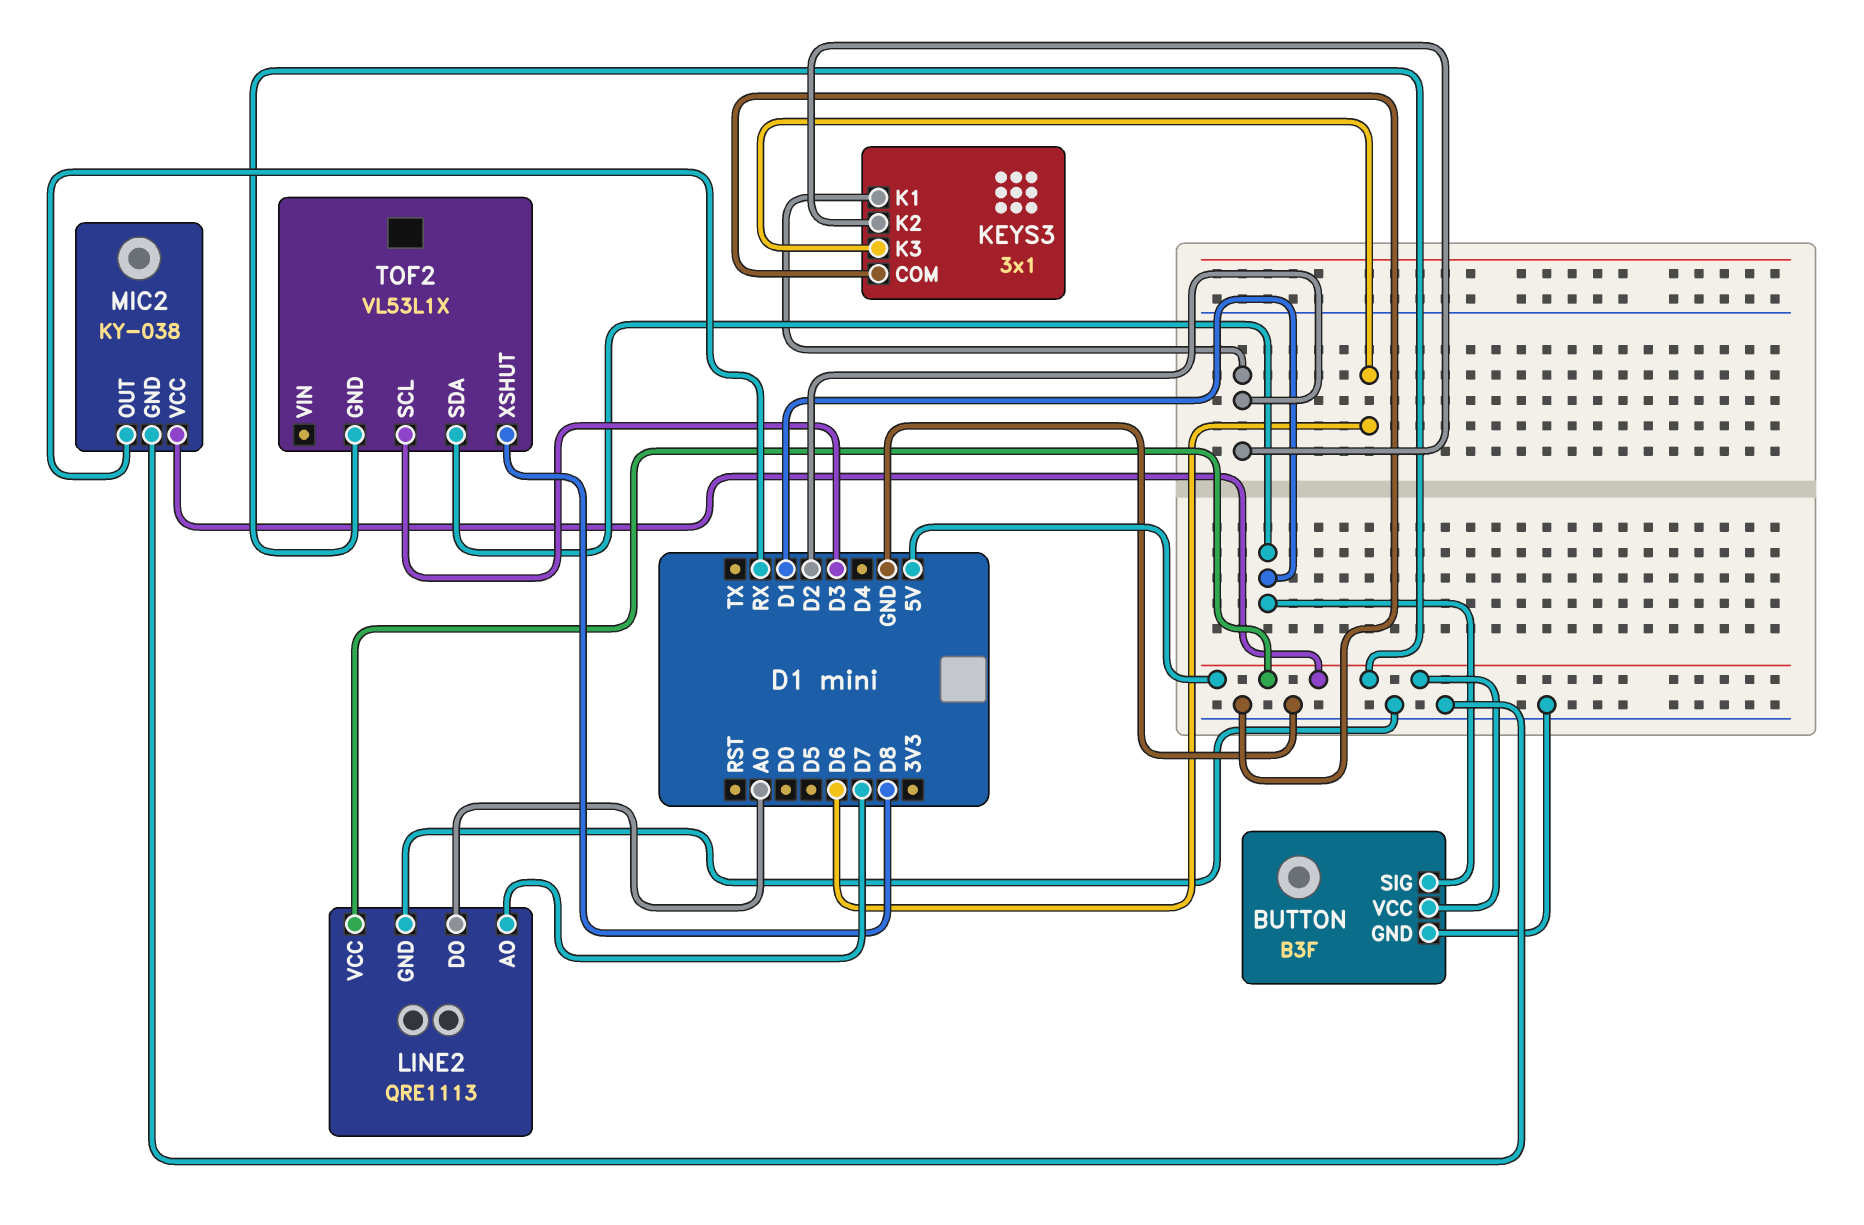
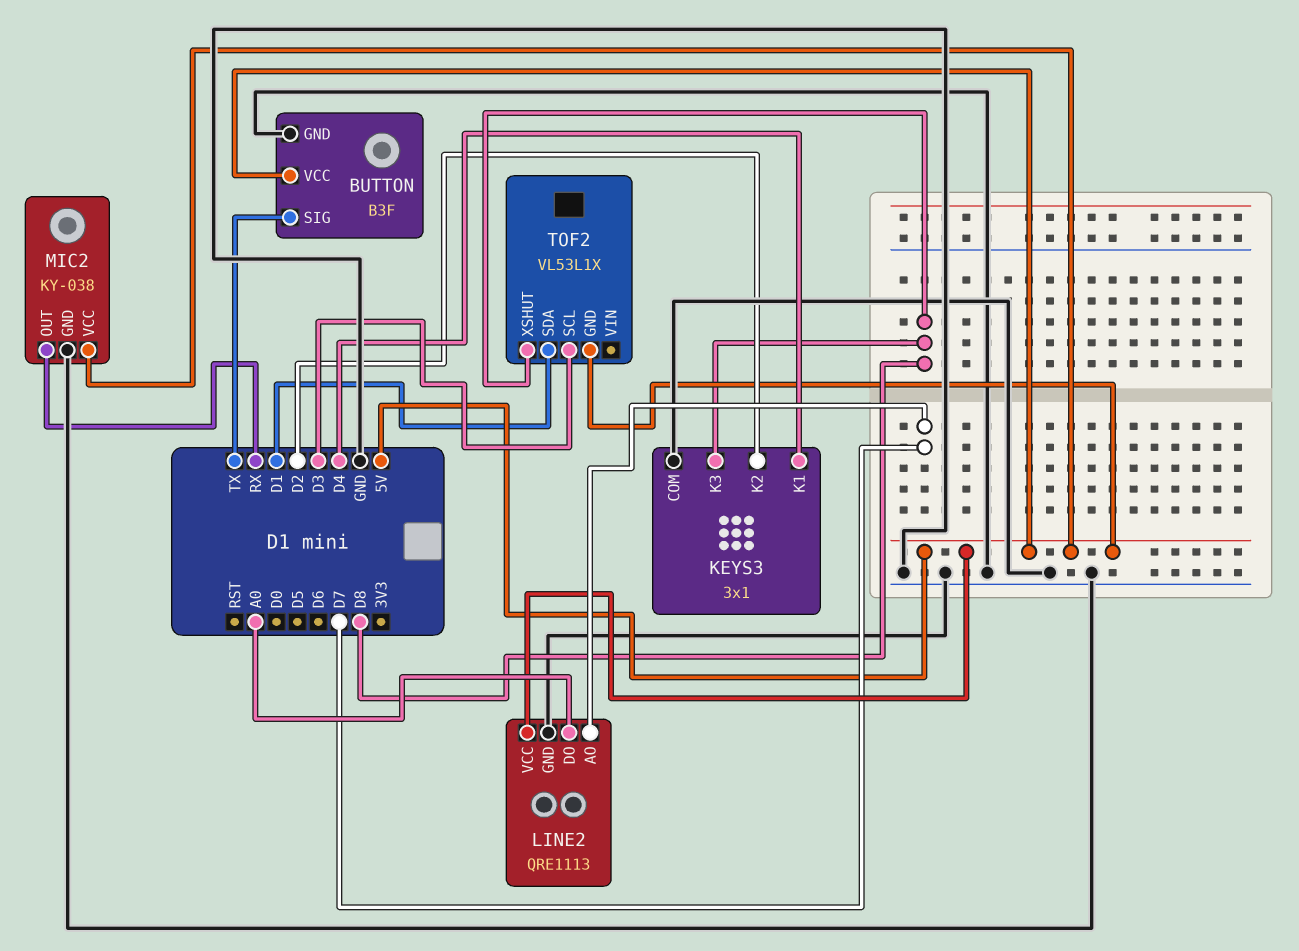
BUTTON pin SIG: D1 -> TX
KEYS3 pin K1: D2 -> D4
KEYS3 pin K3: D6 -> D8

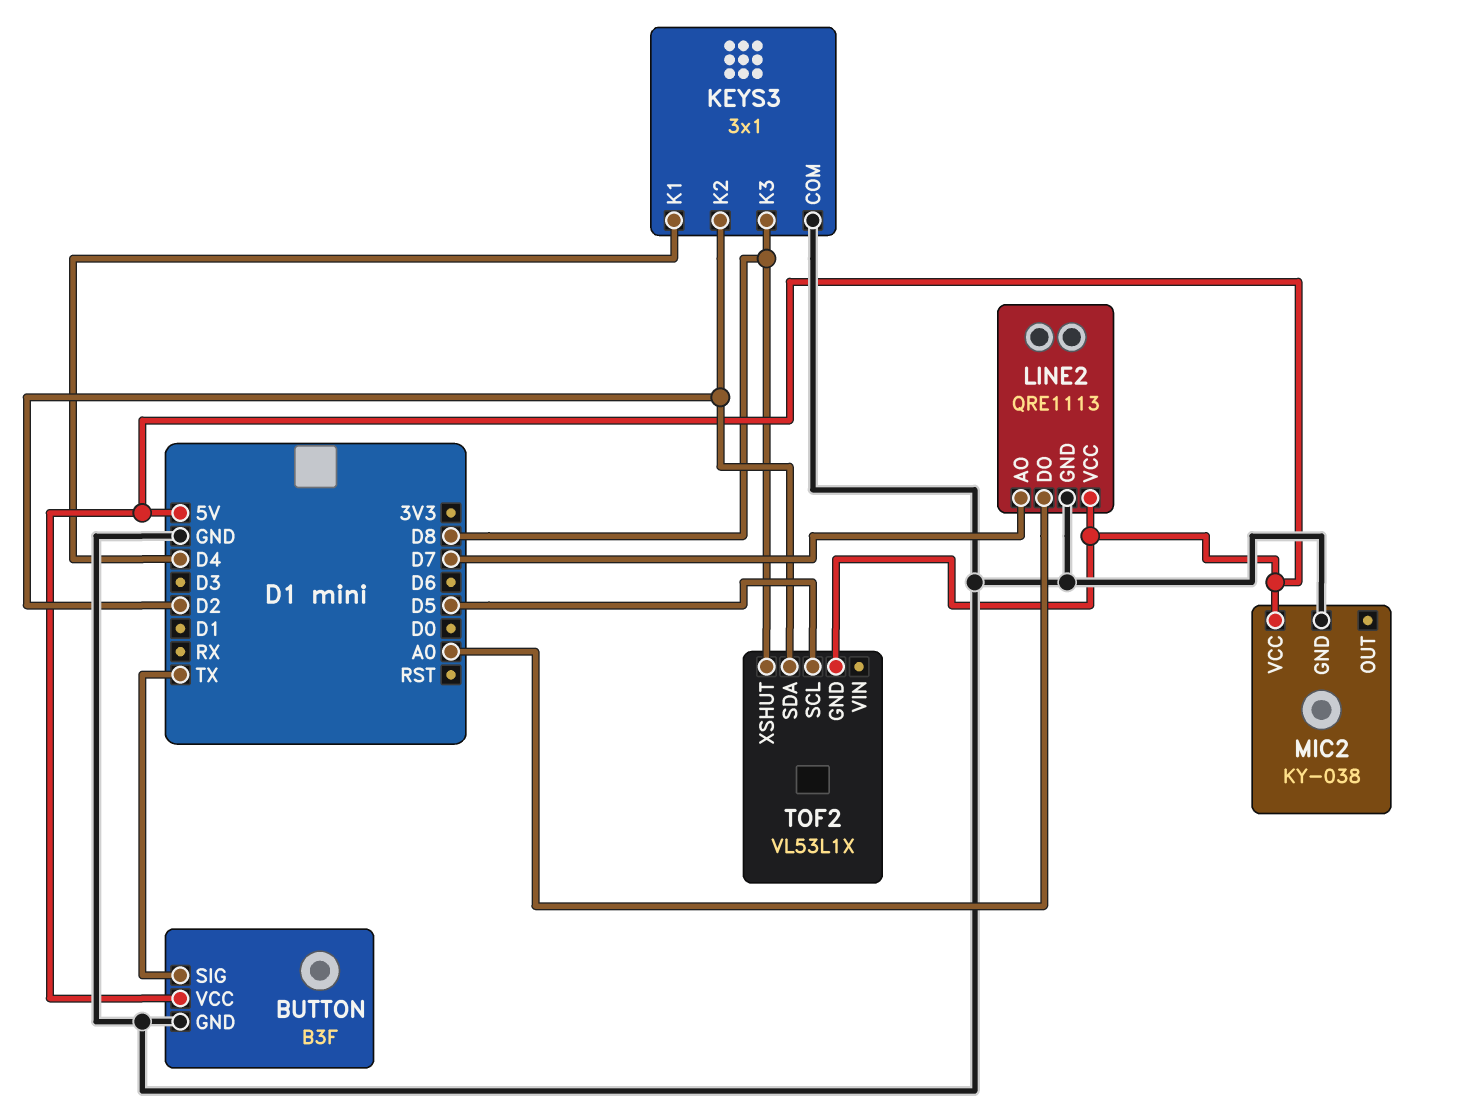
MIC2 pin OUT: RX -> none
TOF2 pin SCL: D3 -> D5
TOF2 pin SDA: D1 -> D2

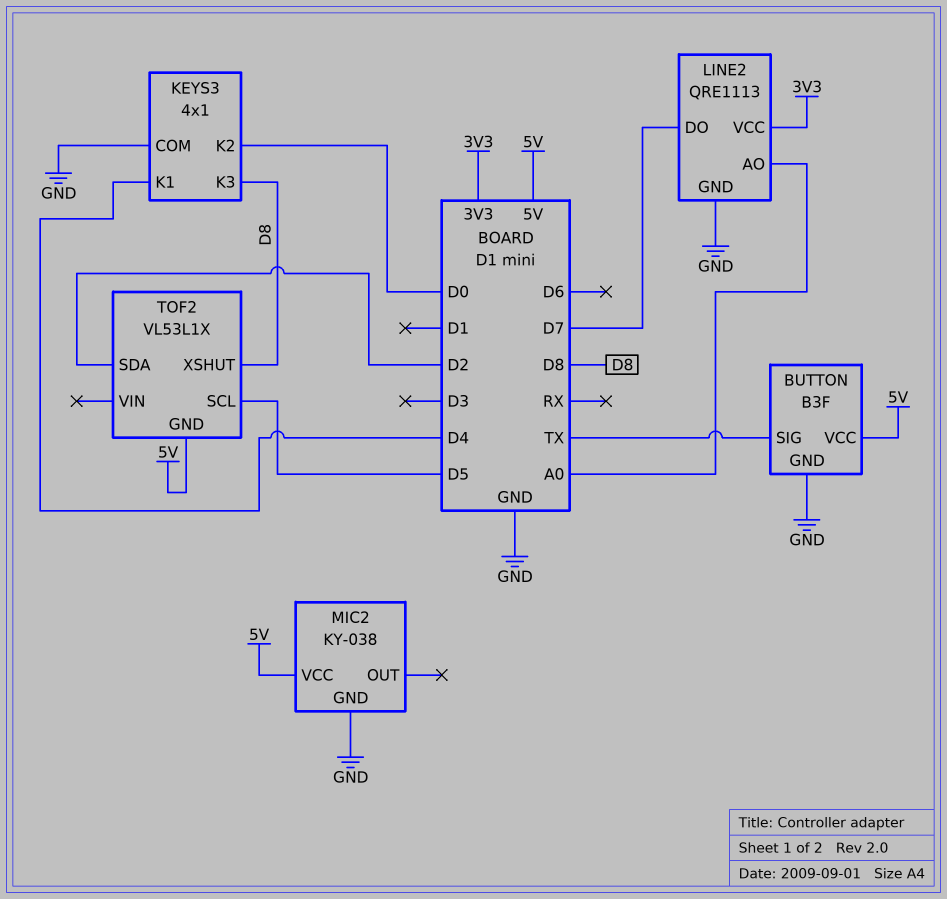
KEYS3: 3x1 -> 4x1
KEYS3 pin K2: D2 -> D0
LINE2 pin AO: D7 -> A0
LINE2 pin DO: A0 -> D7
LINE2 pin VCC: 5V -> 3V3

